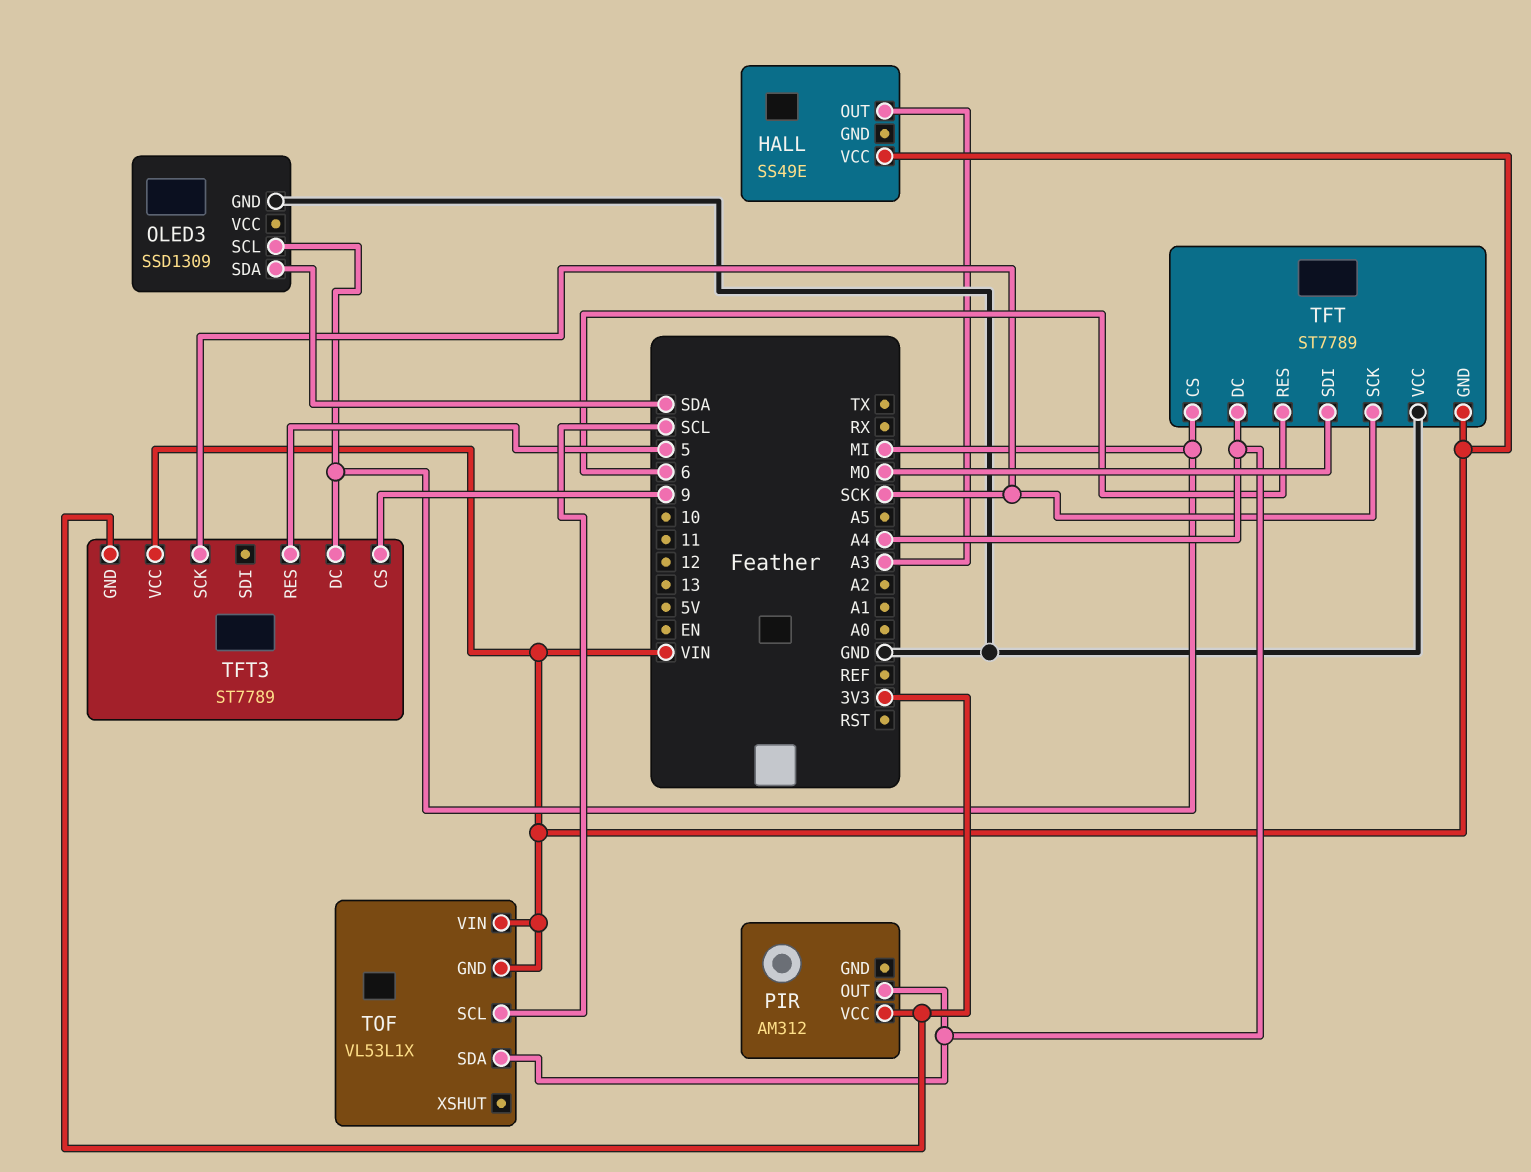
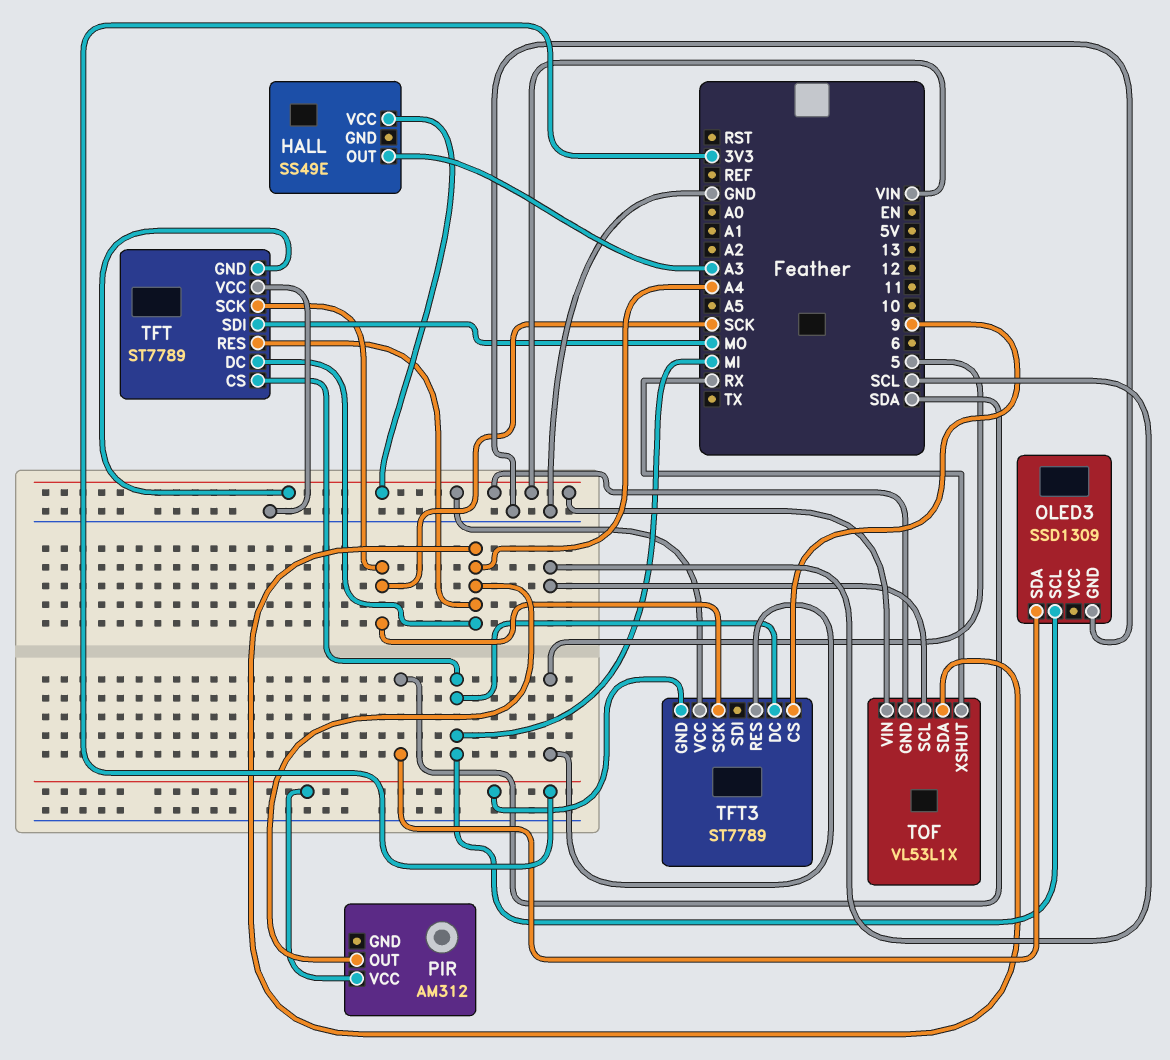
TFT pin RES: 6 -> A4
TOF pin XSHUT: none -> RX

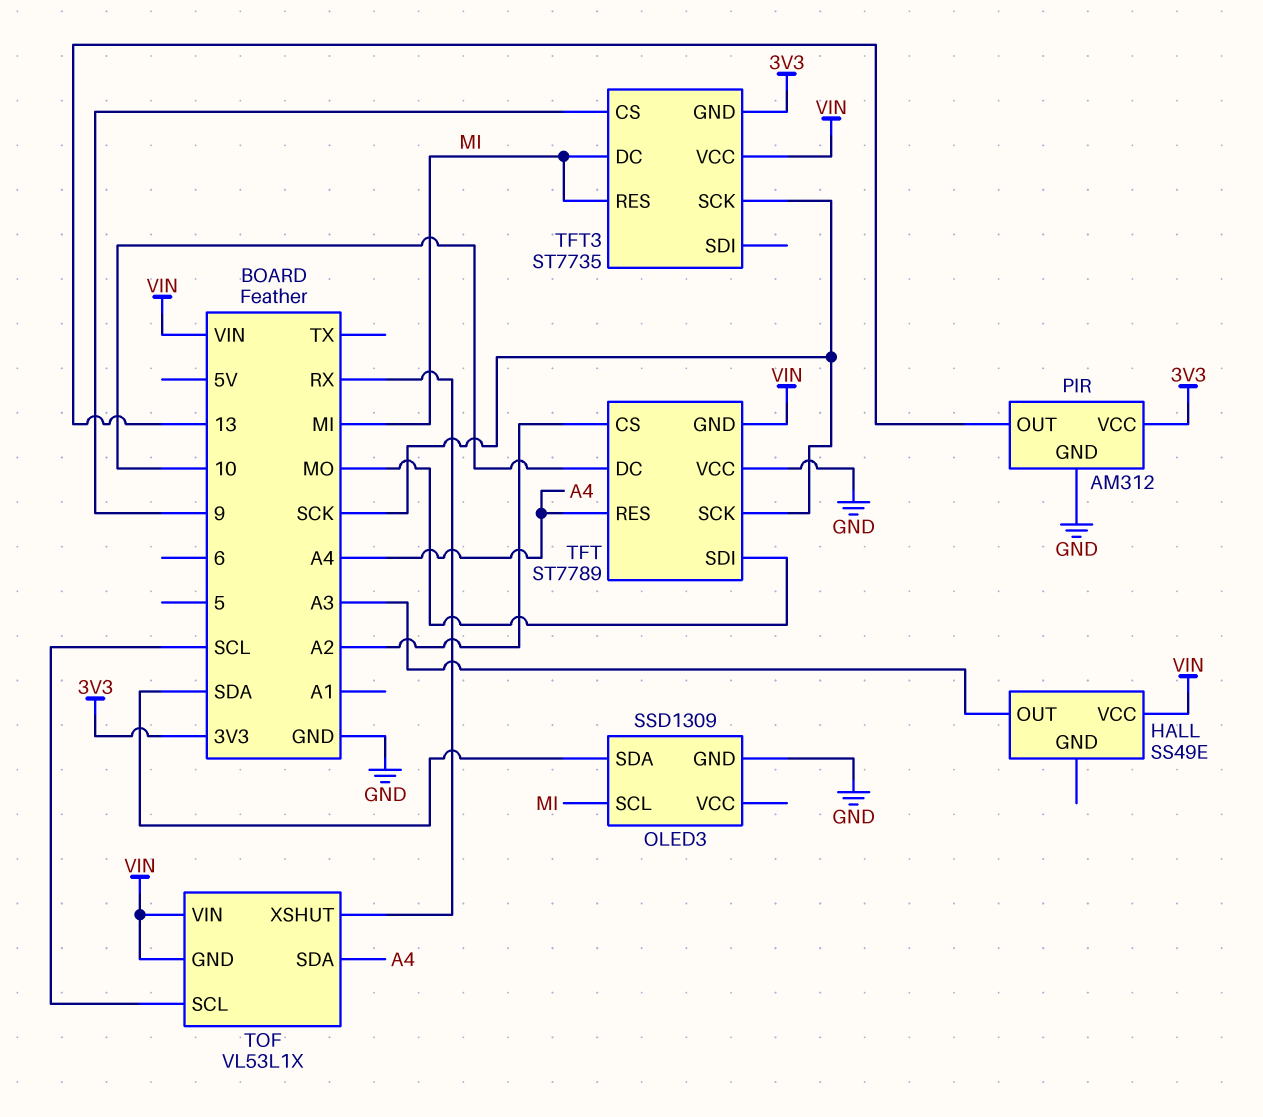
PIR pin GND: none -> GND
PIR pin OUT: A4 -> 13
TFT pin CS: MI -> A2
TFT pin DC: A4 -> 10
TFT3: ST7789 -> ST7735
TFT3 pin RES: 5 -> MI

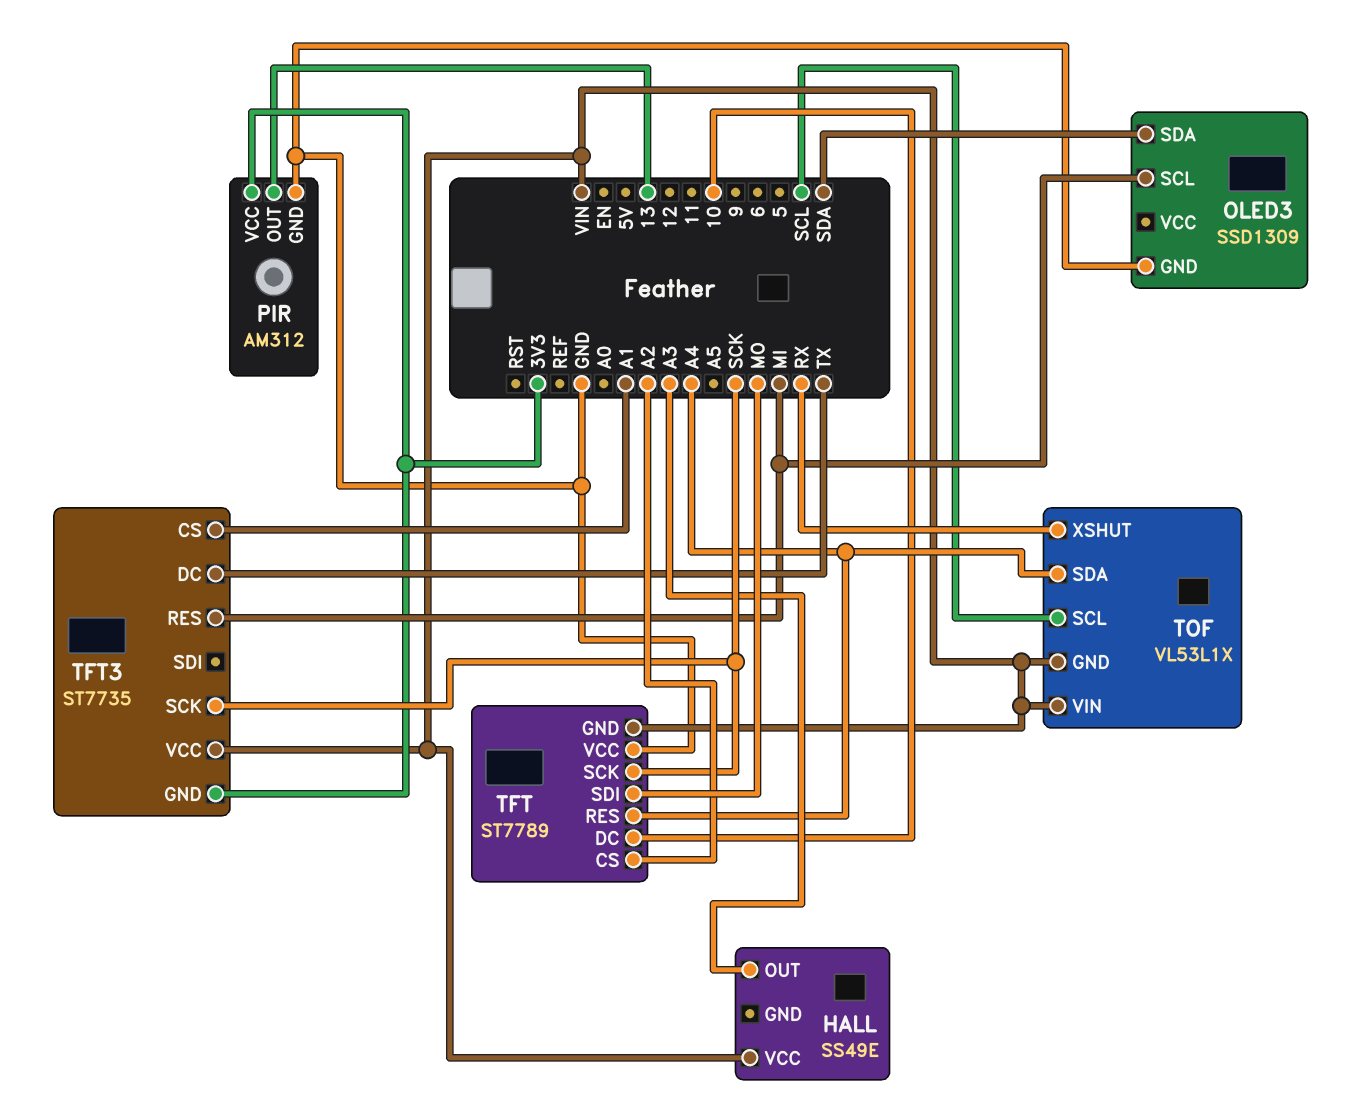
TFT3 pin CS: 9 -> A1
TFT3 pin DC: MI -> TX

